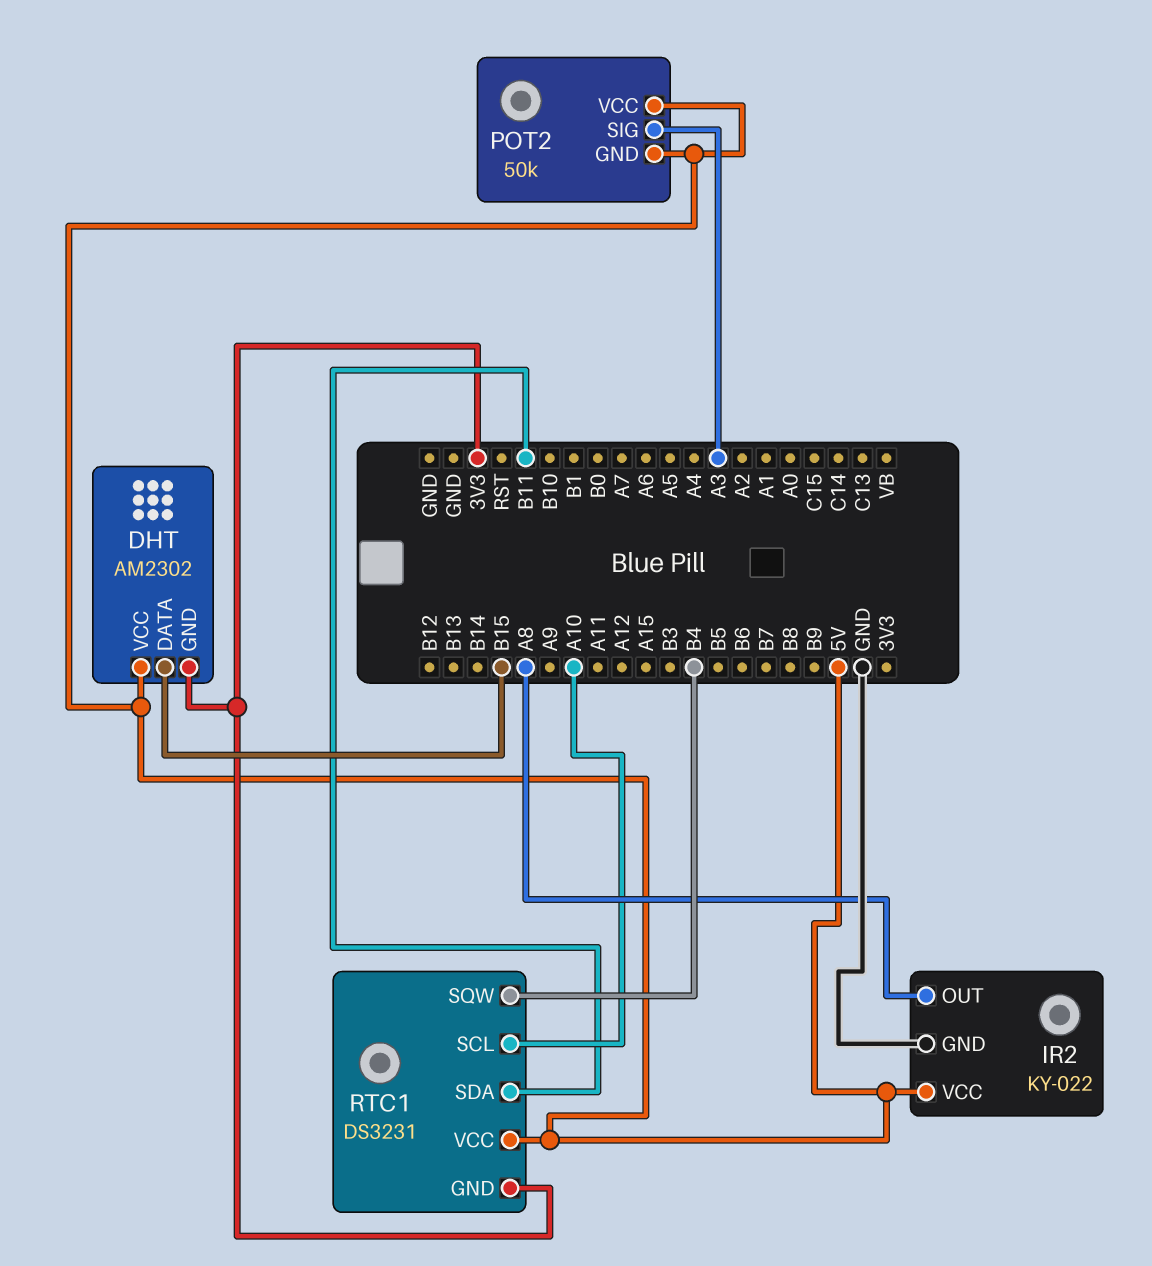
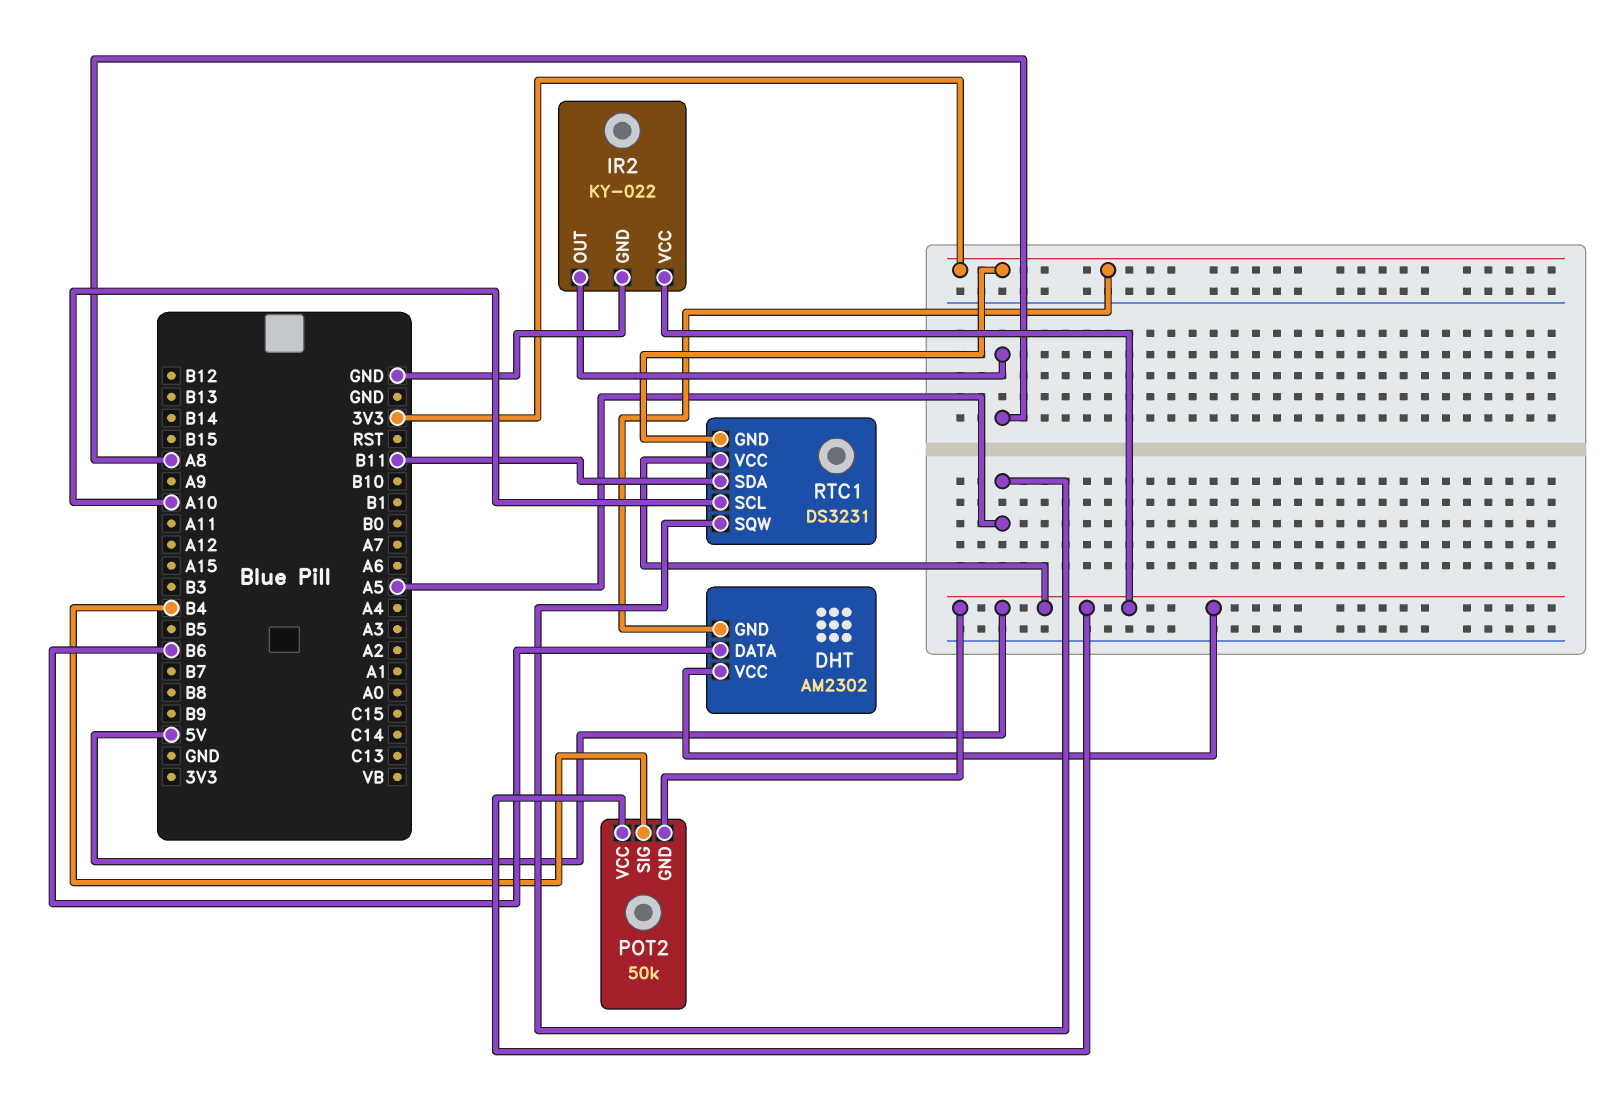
DHT pin DATA: B15 -> B6
POT2 pin SIG: A3 -> B4
RTC1 pin SQW: B4 -> A5

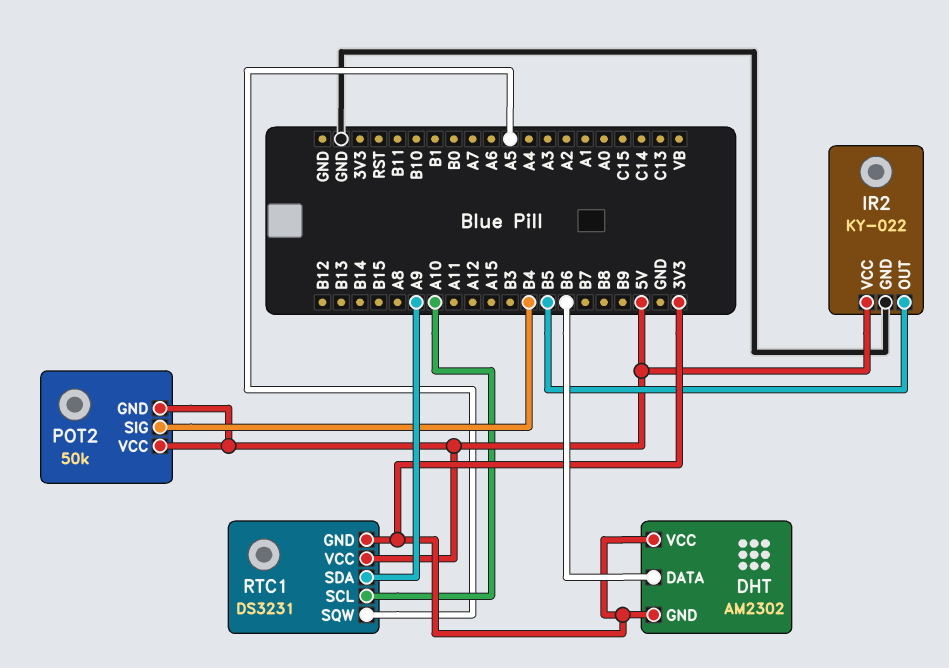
DHT pin VCC: 5V -> 3V3
IR2 pin OUT: A8 -> B5
RTC1 pin SDA: B11 -> A9

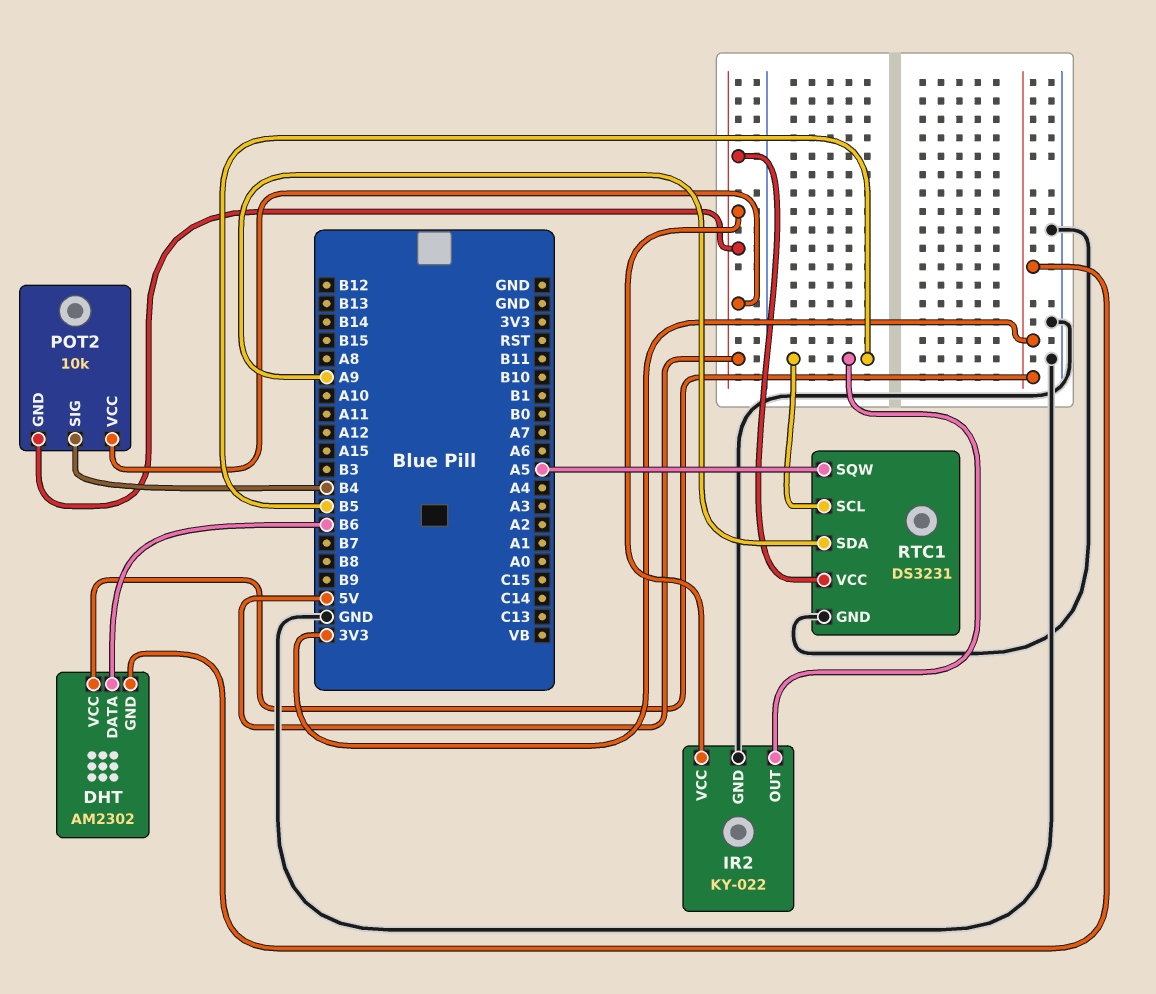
POT2: 50k -> 10k
RTC1 pin GND: 3V3 -> GND
RTC1 pin SCL: A10 -> B5

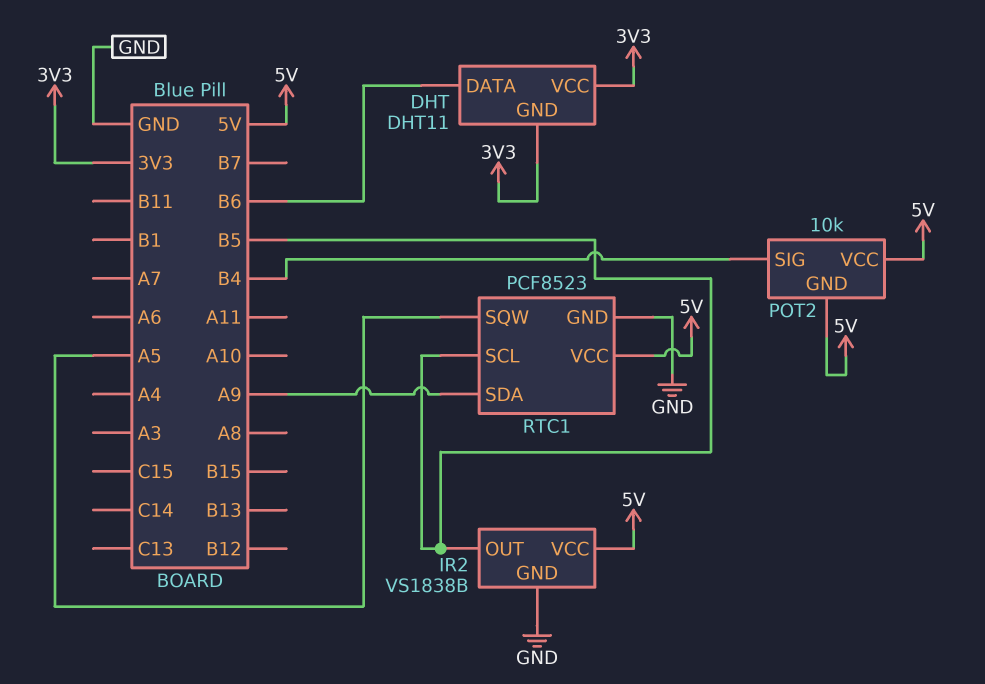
DHT: AM2302 -> DHT11
IR2: KY-022 -> VS1838B
RTC1: DS3231 -> PCF8523

